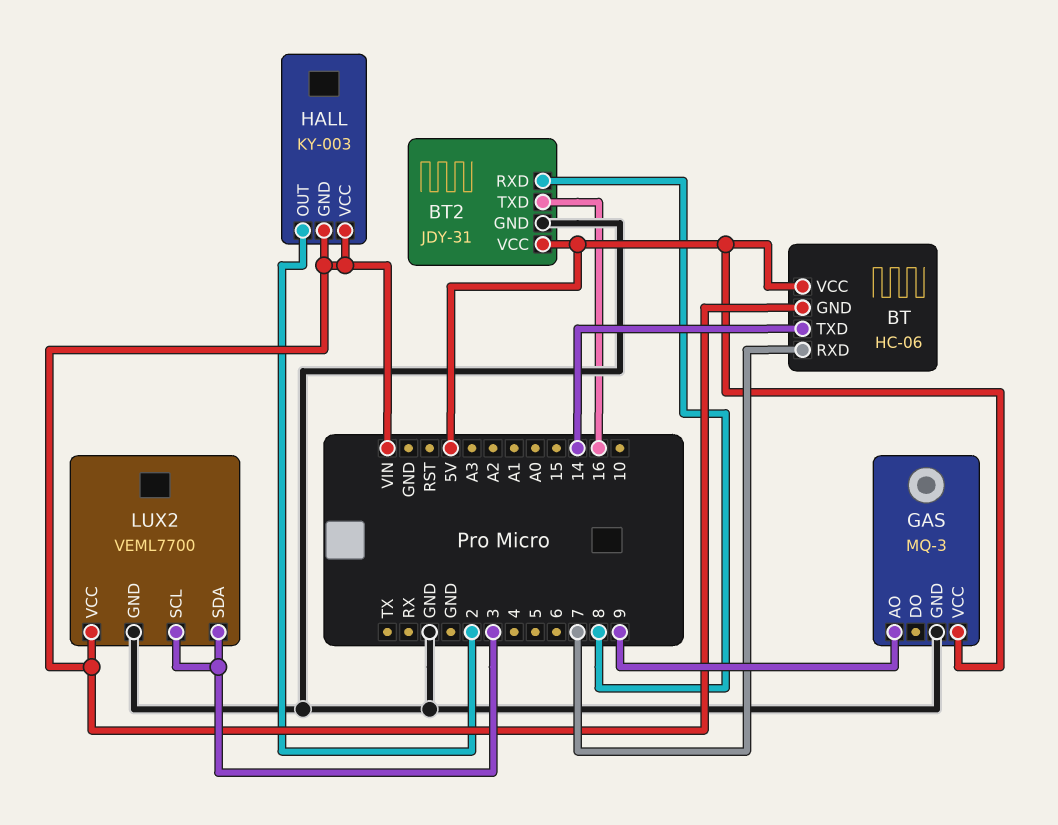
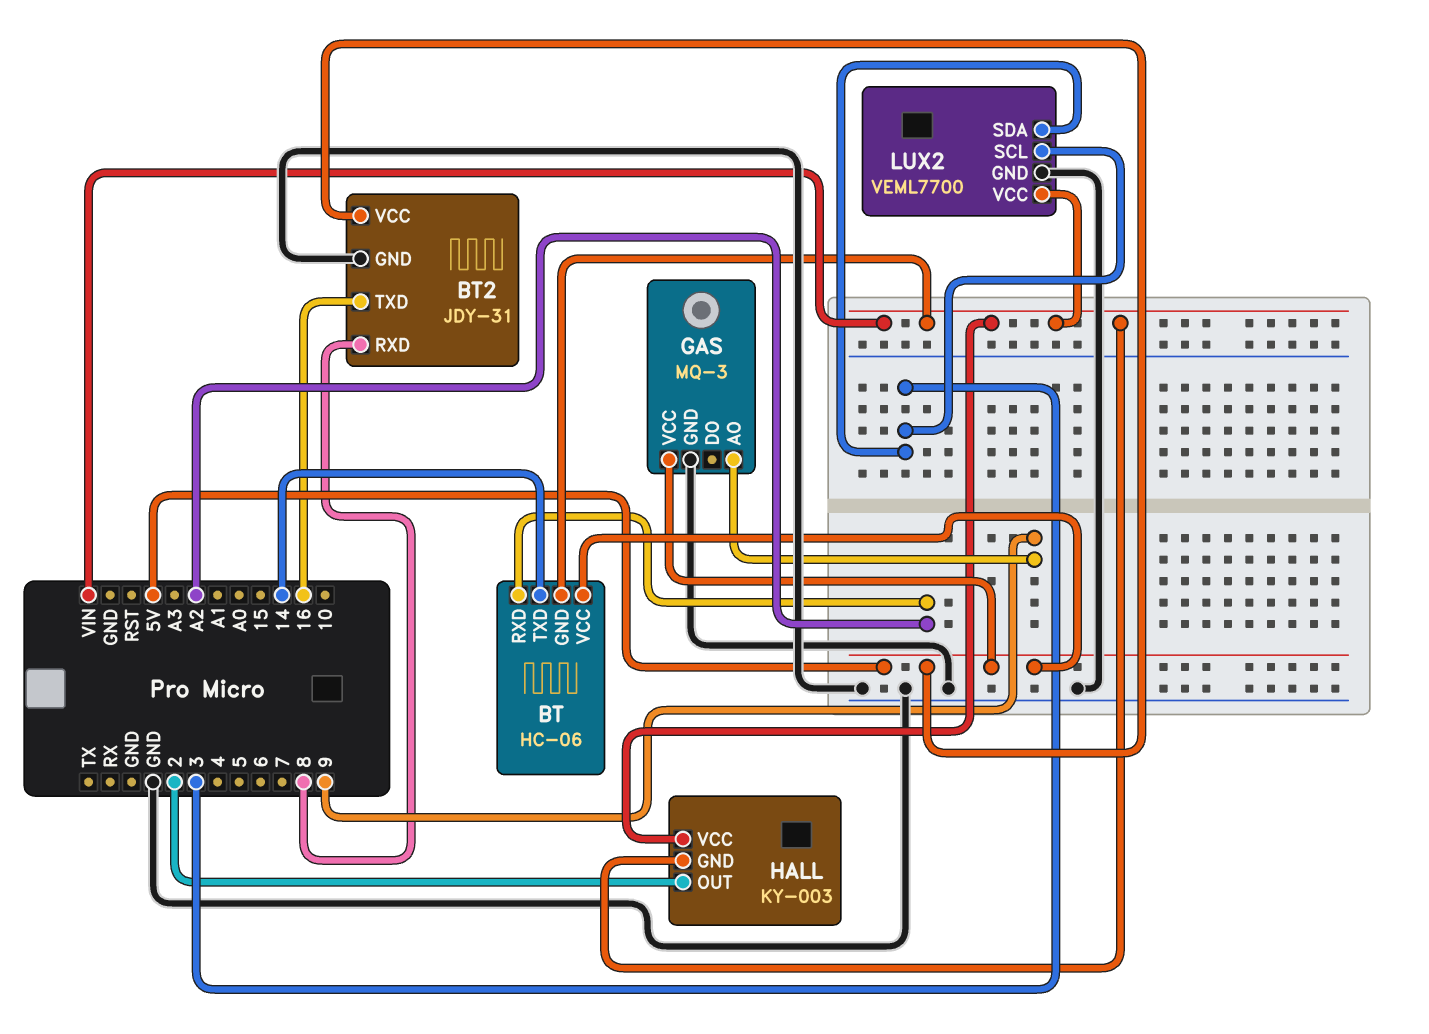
BT pin RXD: 7 -> A2

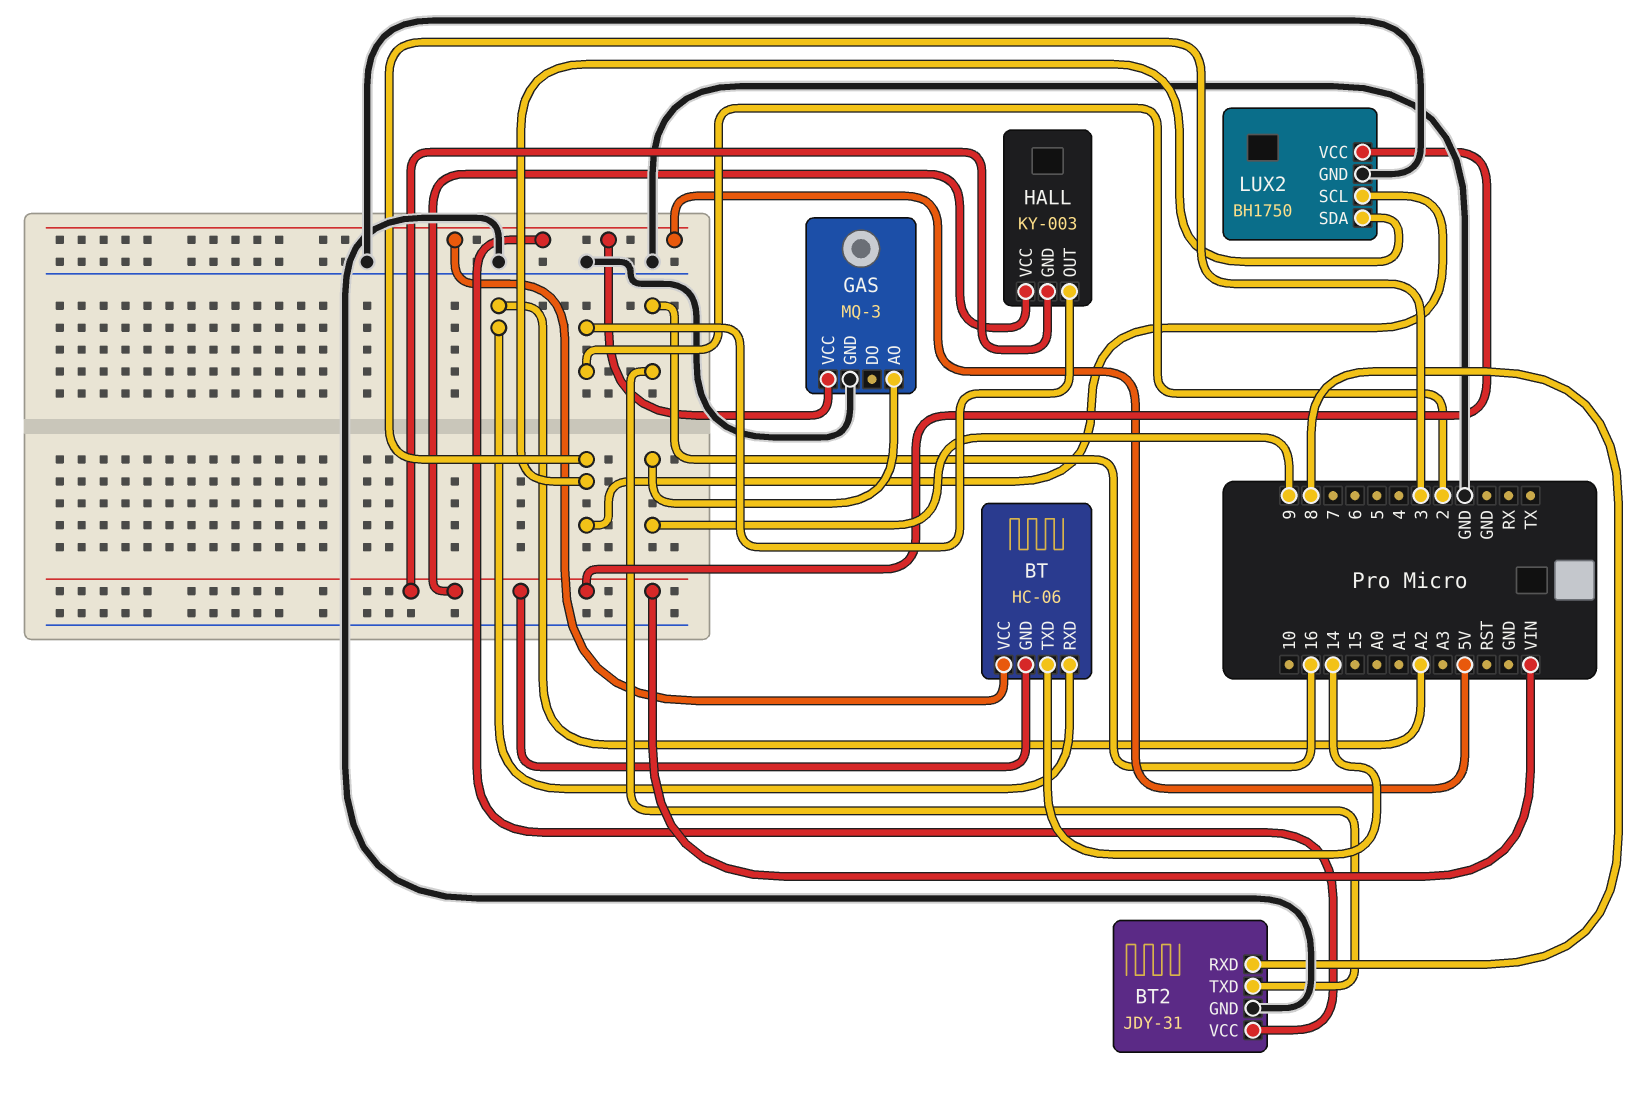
LUX2: VEML7700 -> BH1750

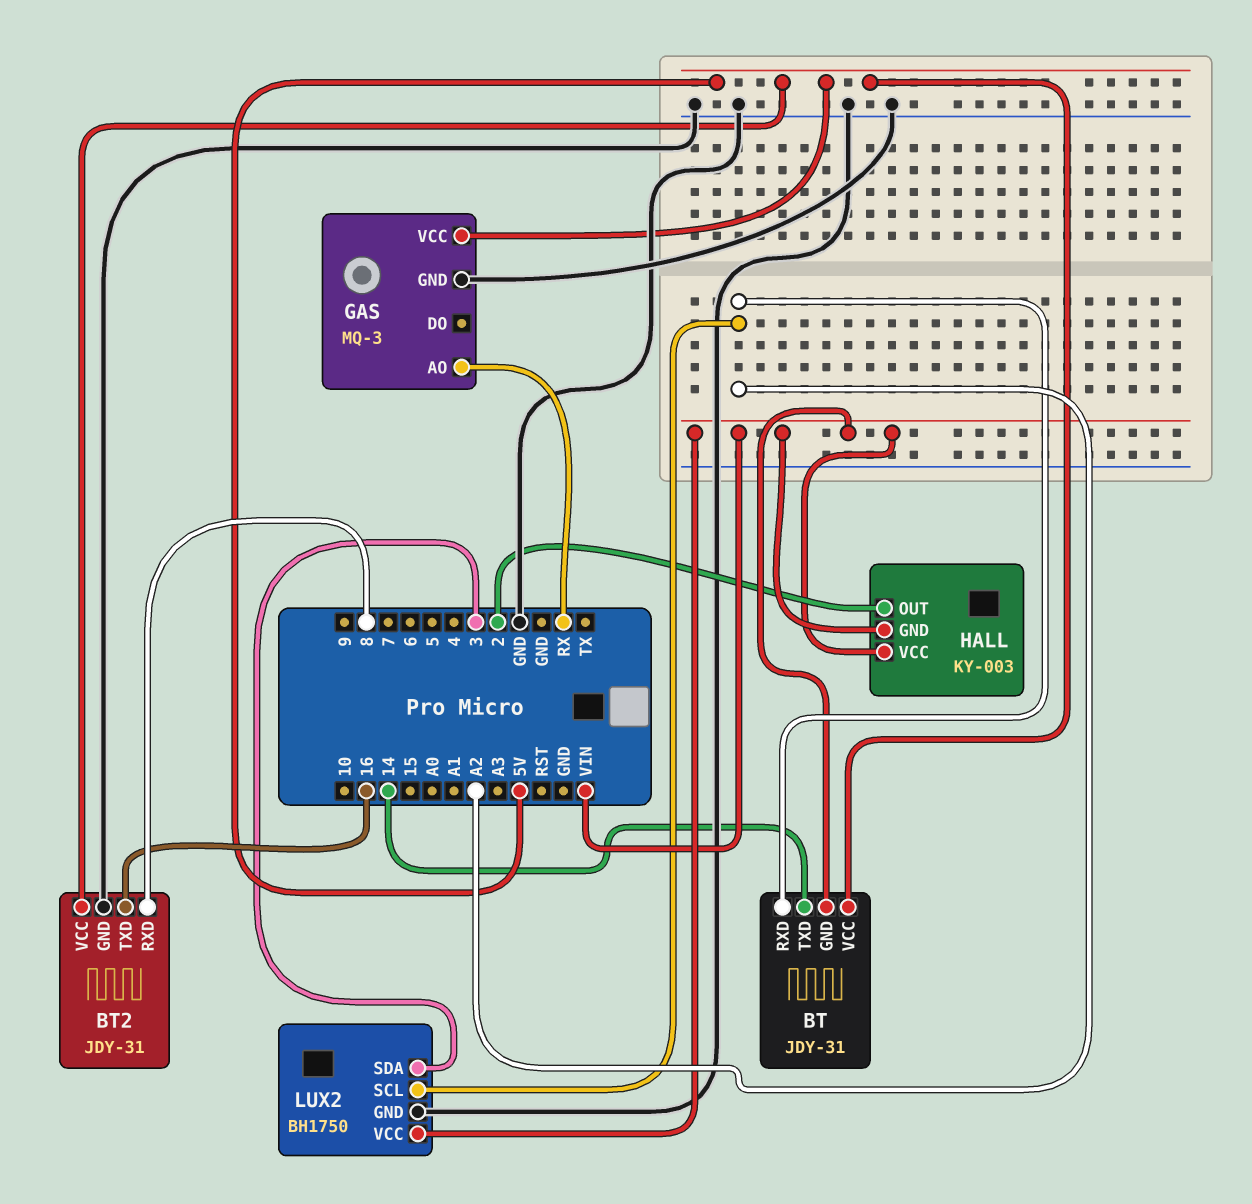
BT: HC-06 -> JDY-31
GAS pin AO: 9 -> RX
LUX2 pin SCL: 3 -> A2

